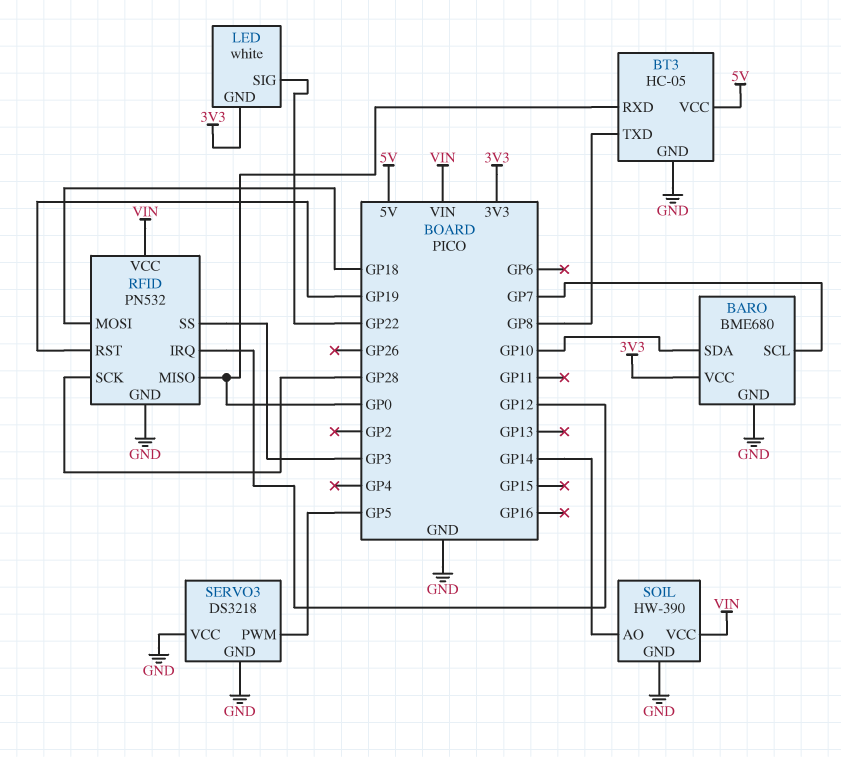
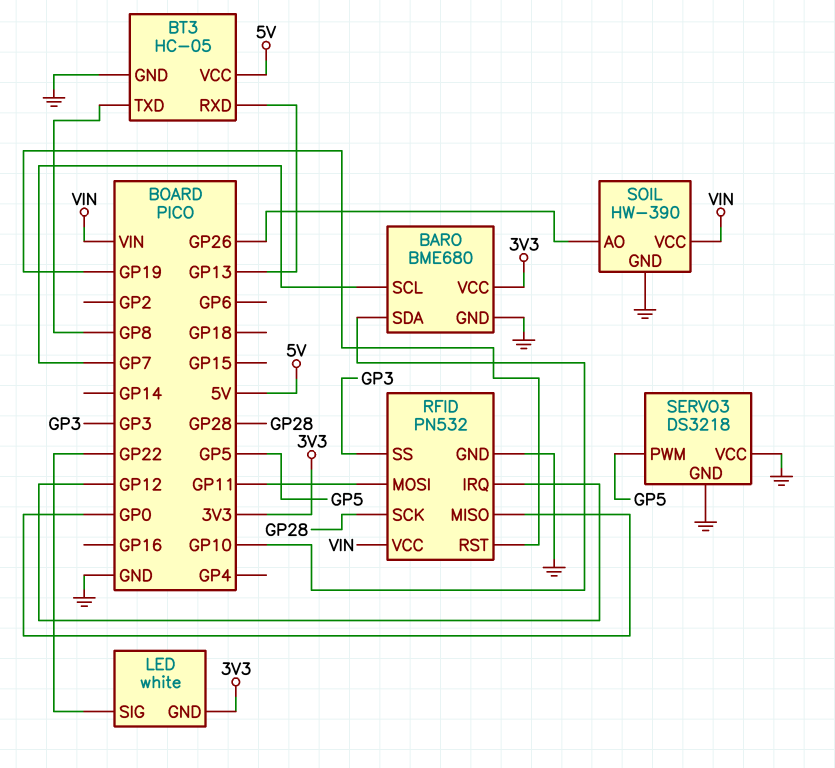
BT3 pin RXD: GP0 -> GP13
RFID pin MOSI: GP18 -> GP11
SOIL pin AO: GP14 -> GP26

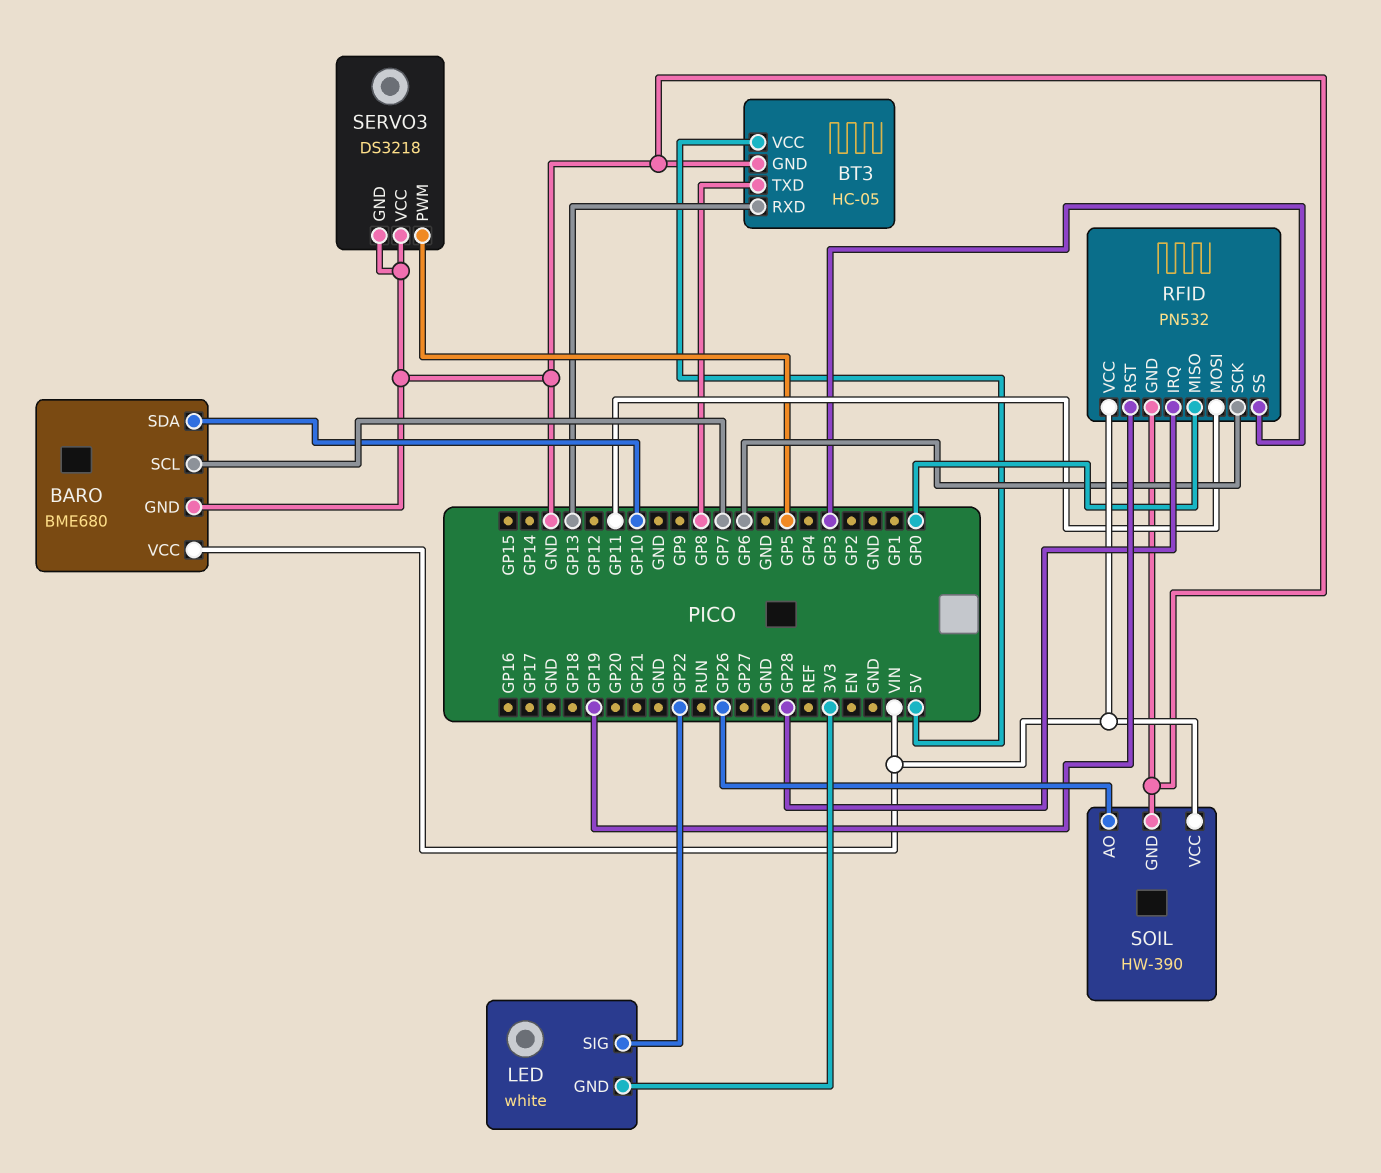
BARO pin VCC: 3V3 -> VIN
RFID pin IRQ: GP12 -> GP28
RFID pin SCK: GP28 -> GP6

